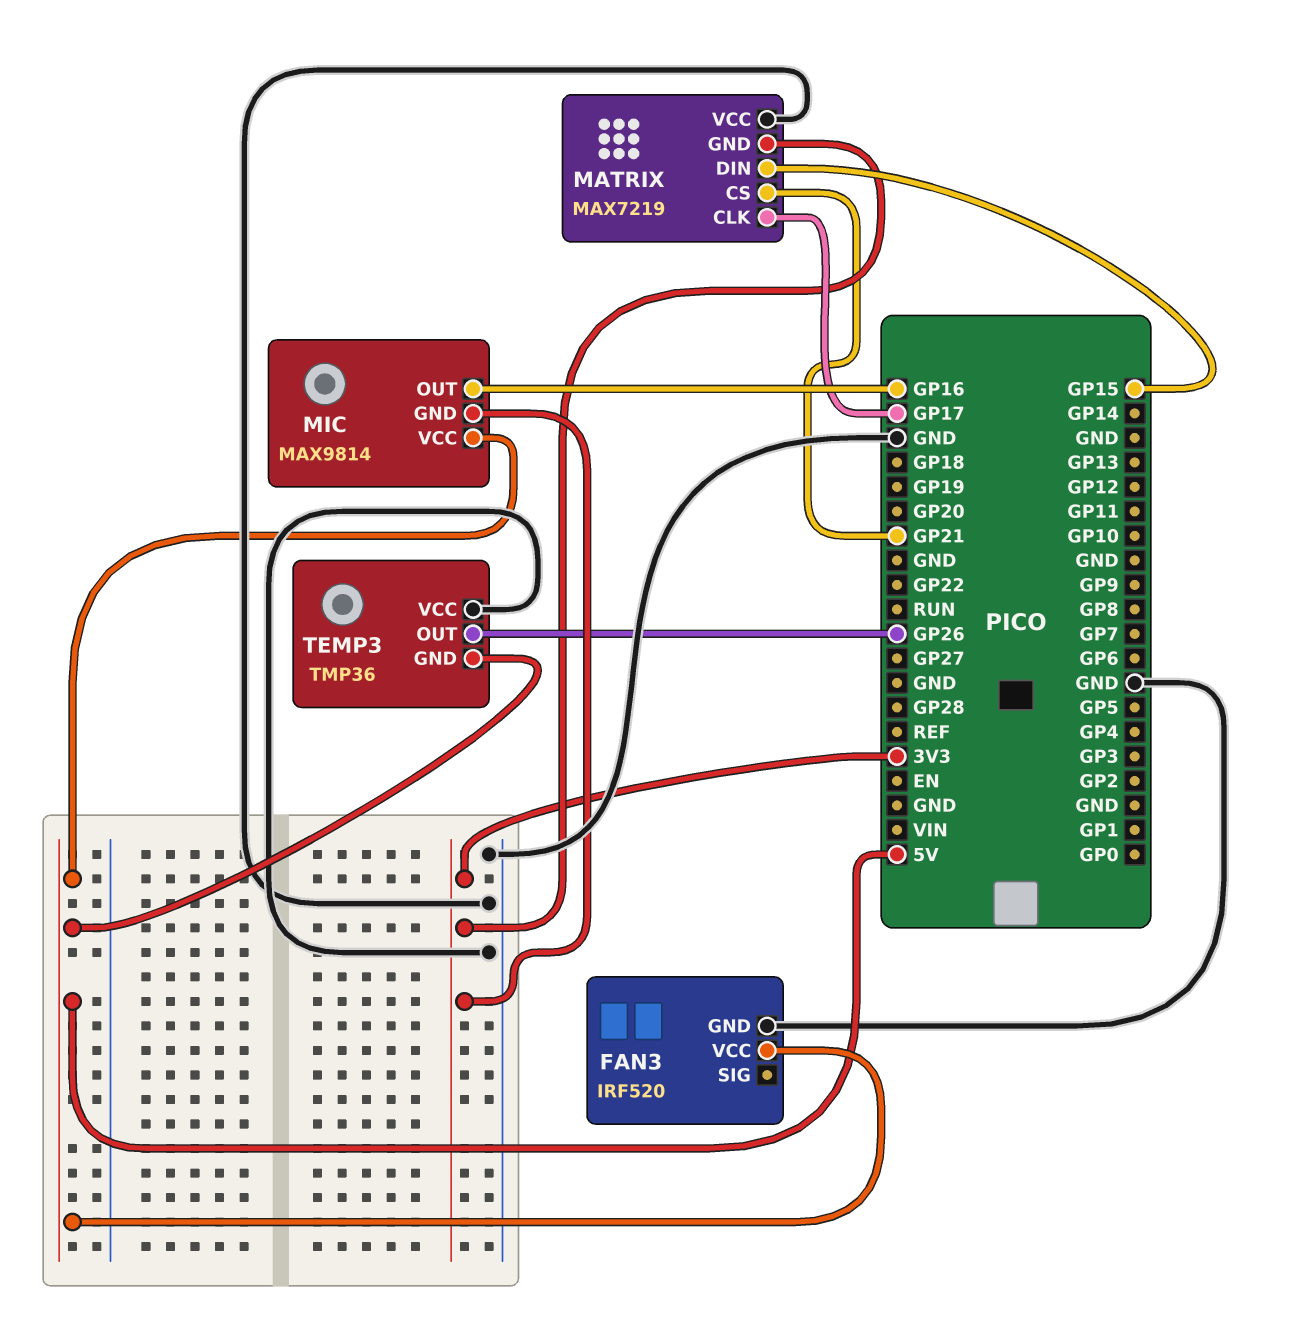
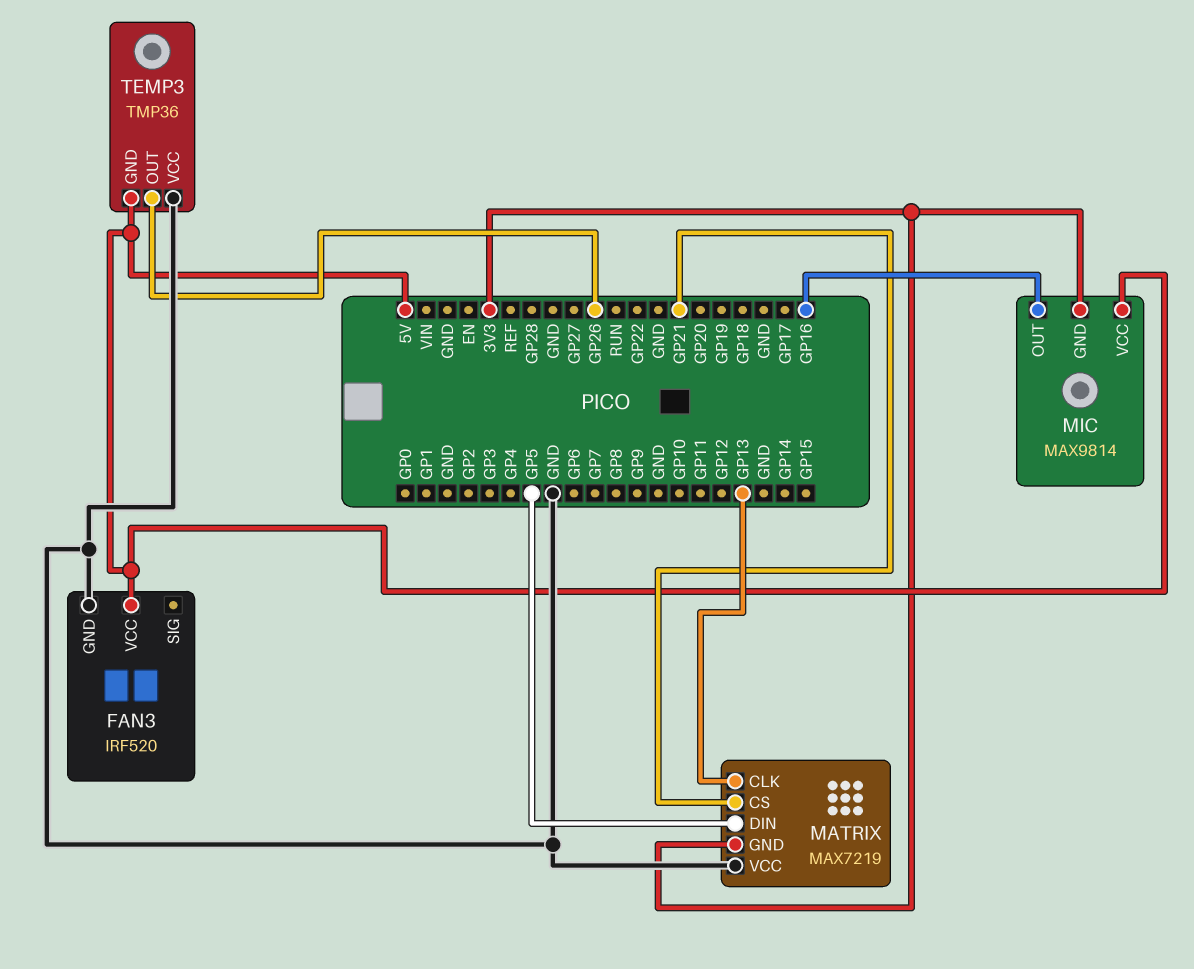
MATRIX pin CLK: GP17 -> GP13
MATRIX pin DIN: GP15 -> GP5

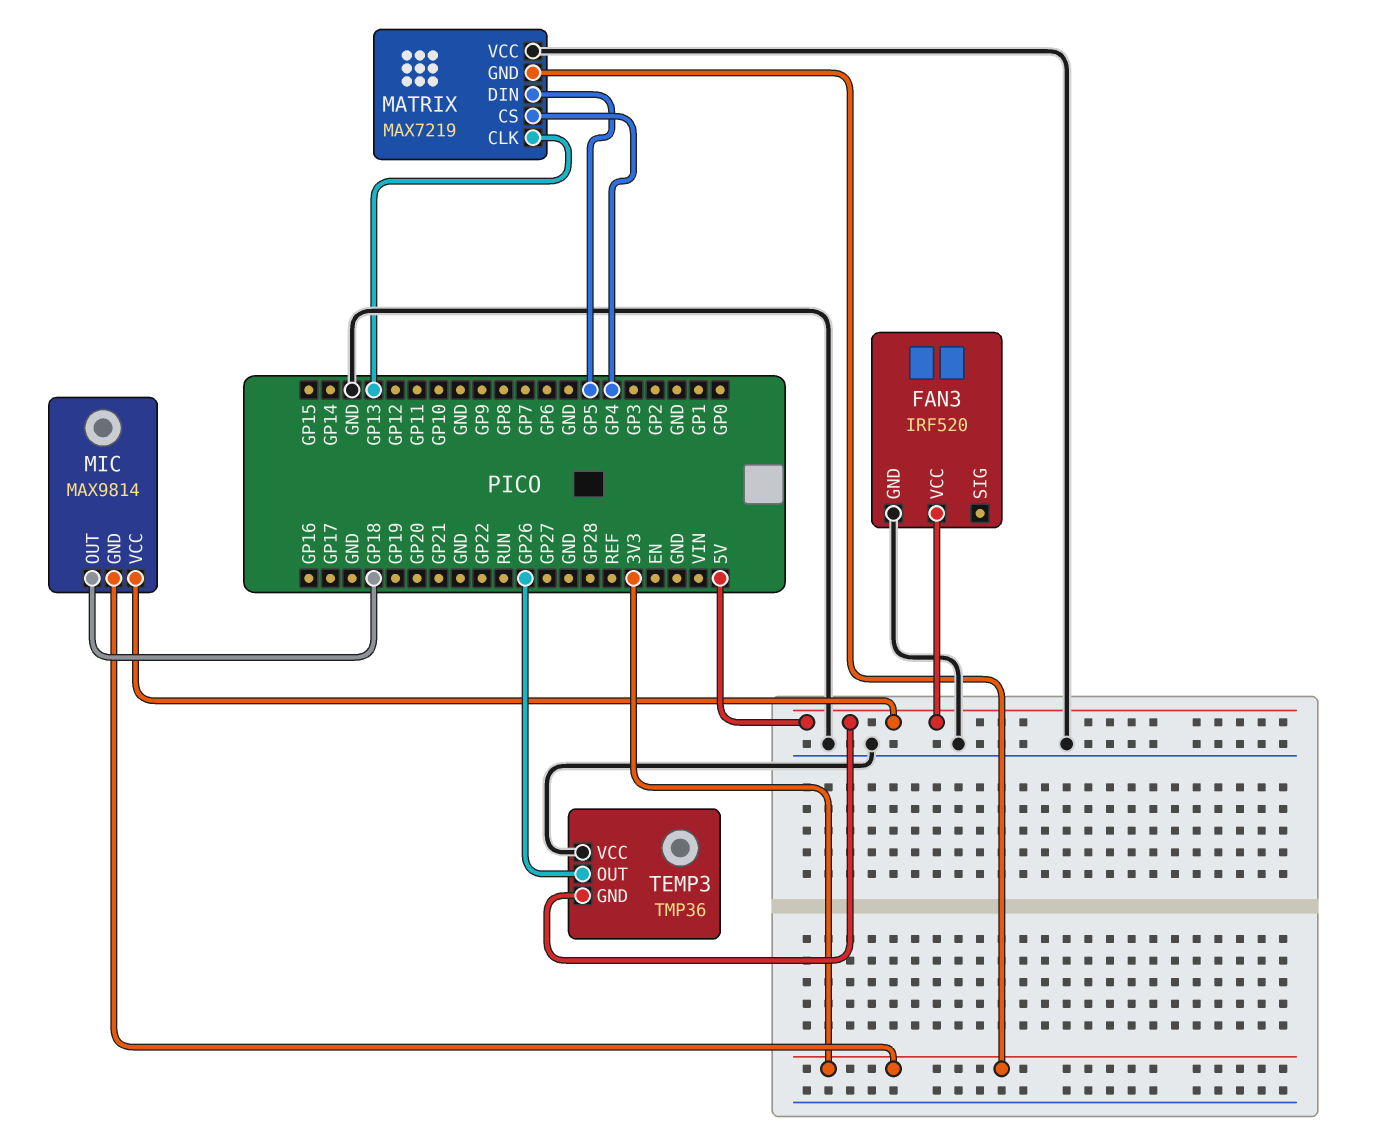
MATRIX pin CS: GP21 -> GP4
MIC pin OUT: GP16 -> GP18

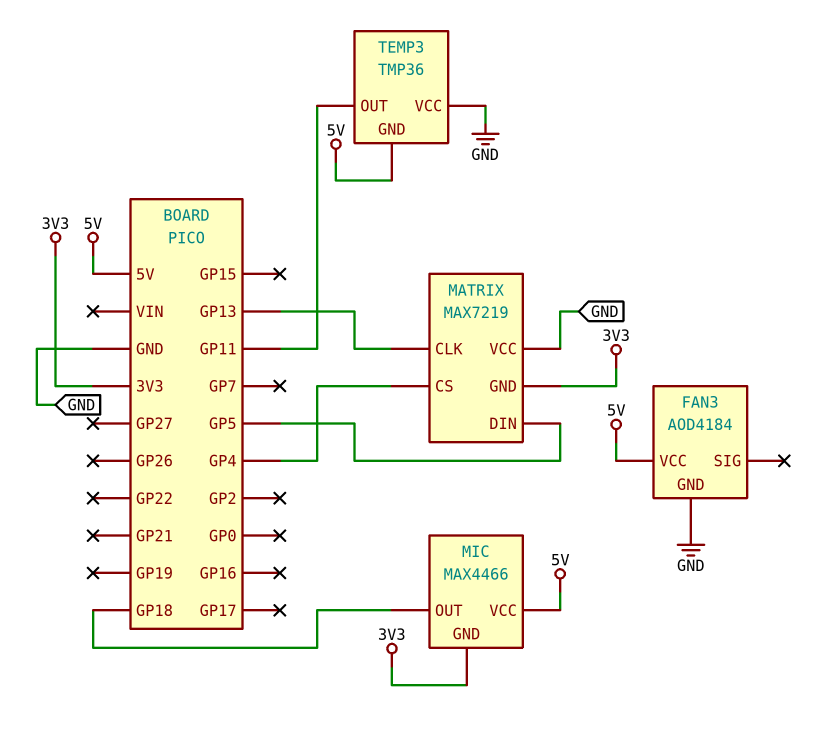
FAN3: IRF520 -> AOD4184
MIC: MAX9814 -> MAX4466
TEMP3 pin OUT: GP26 -> GP11

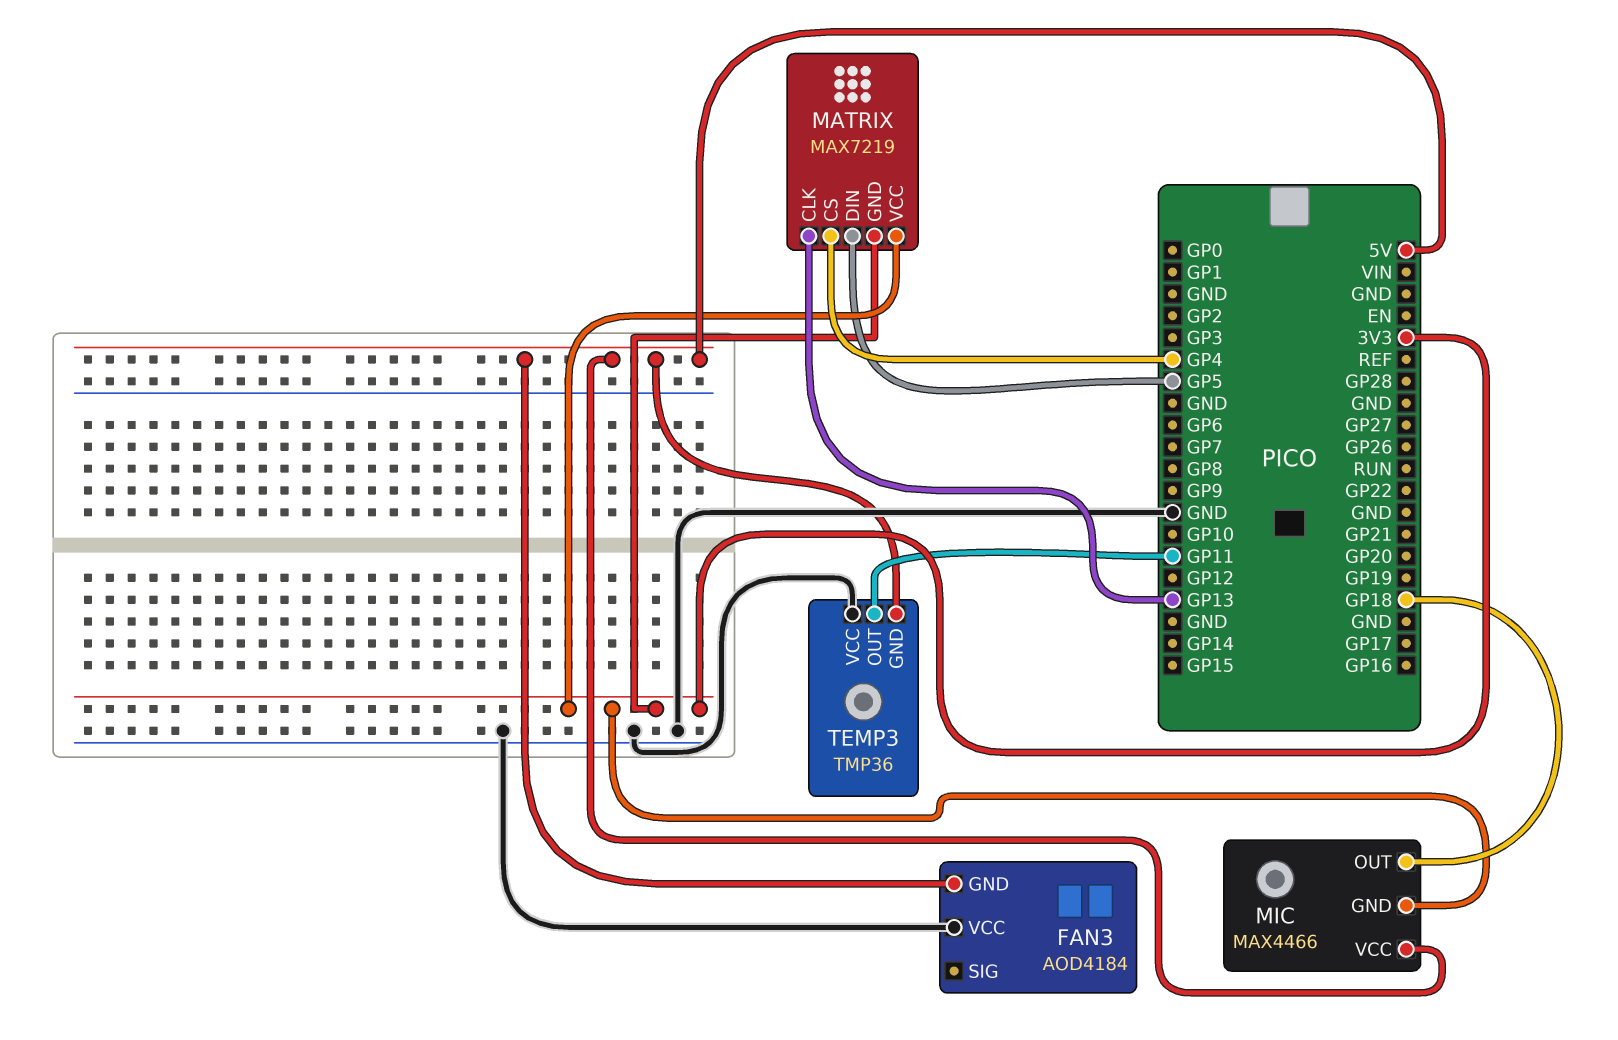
FAN3 pin GND: GND -> 5V
FAN3 pin VCC: 5V -> GND
MATRIX pin VCC: GND -> 3V3

